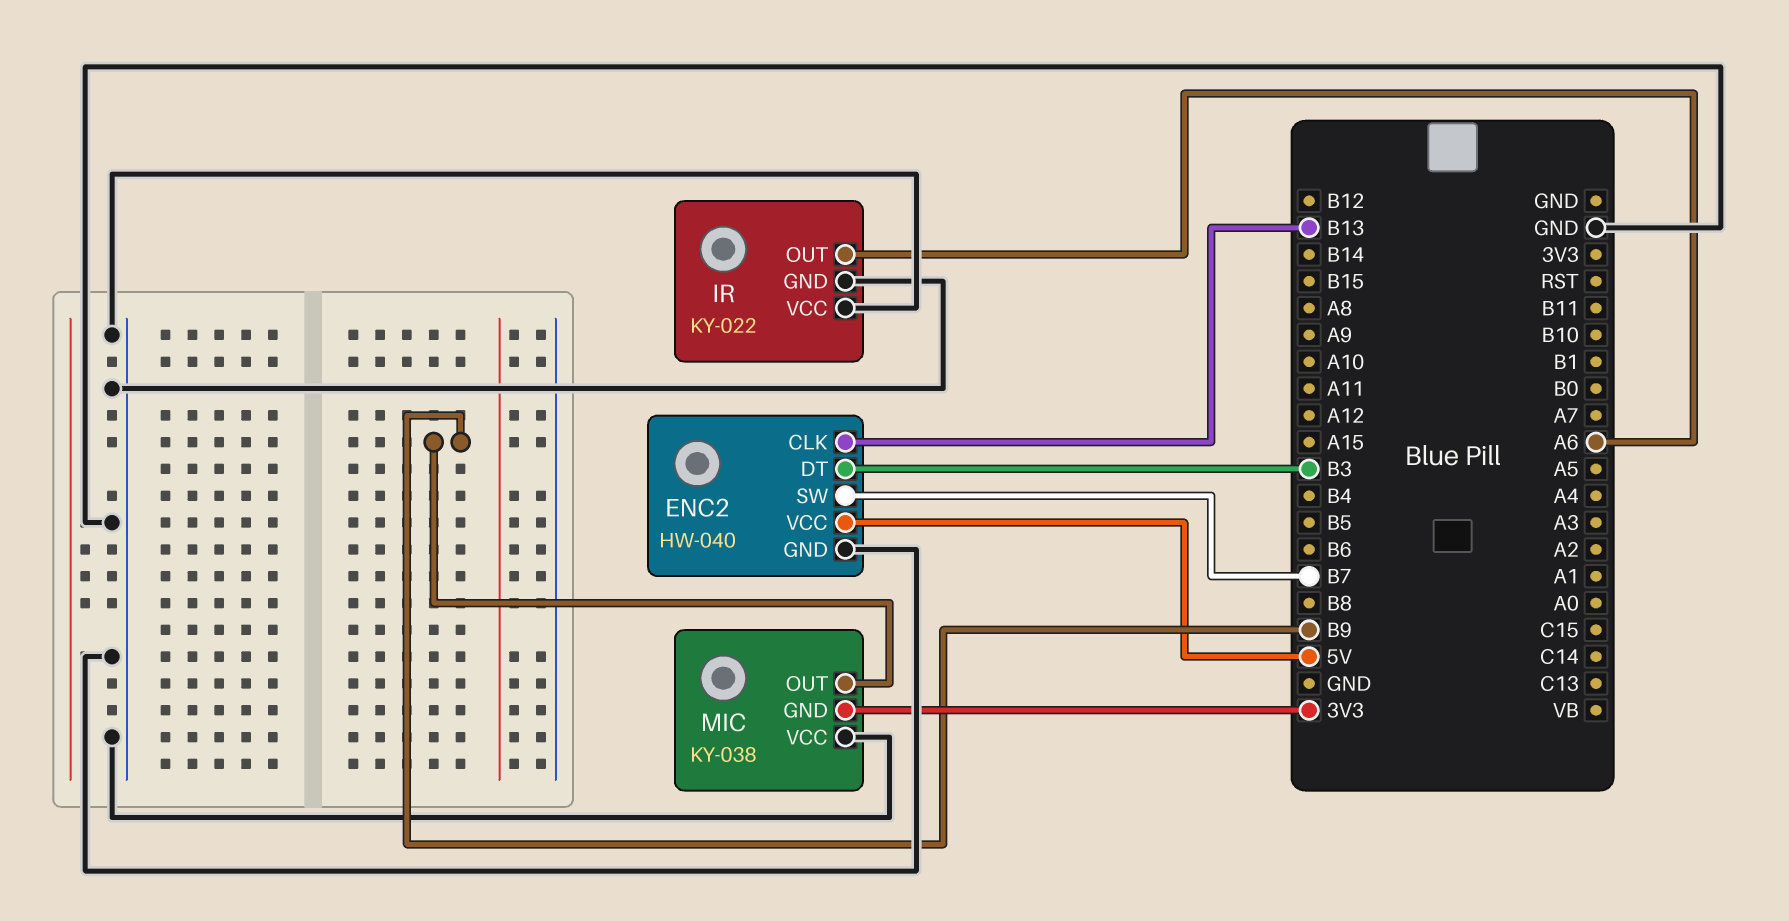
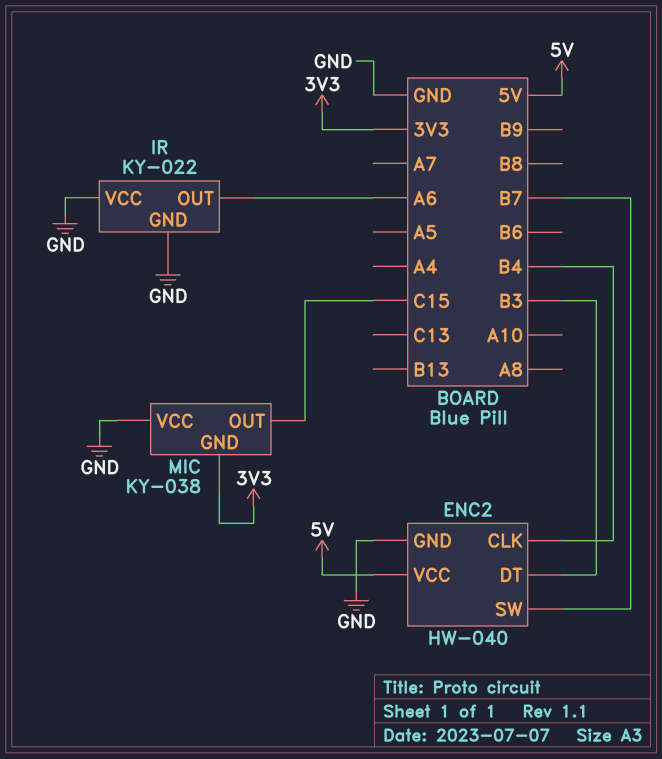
ENC2 pin CLK: B13 -> B4
MIC pin OUT: B9 -> C15

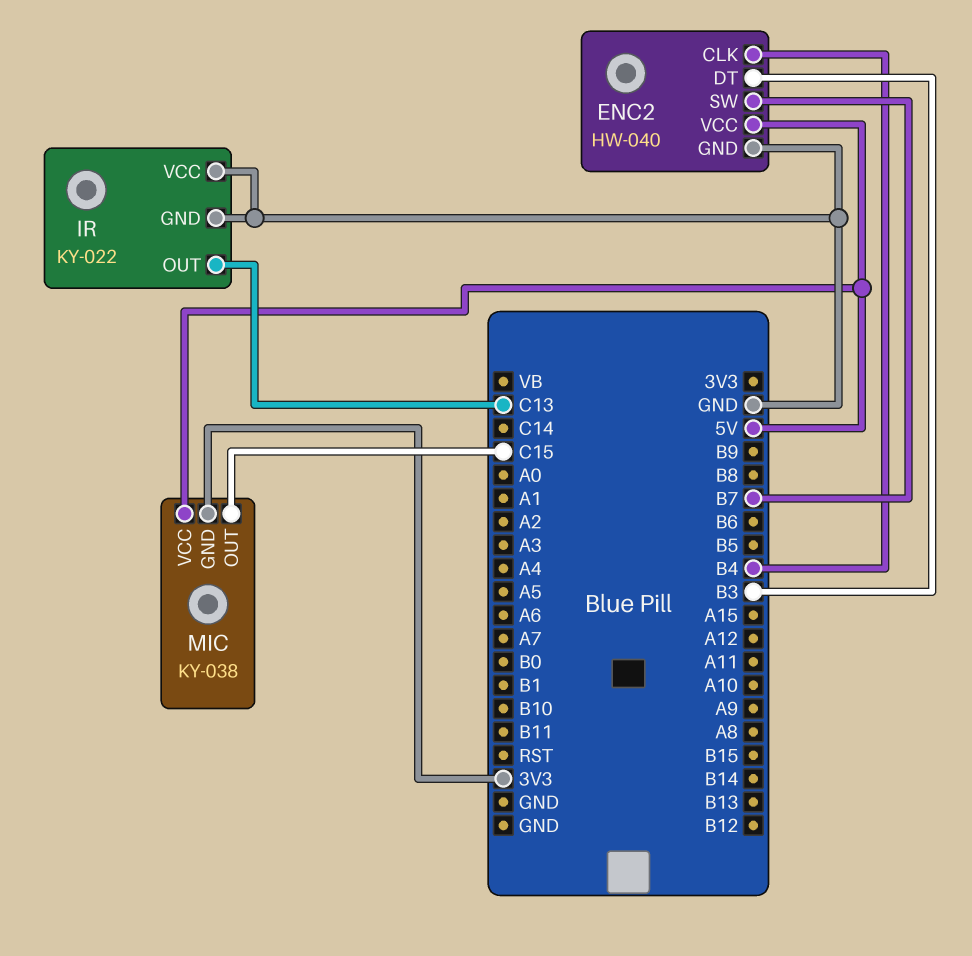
IR pin OUT: A6 -> C13
MIC pin VCC: GND -> 5V

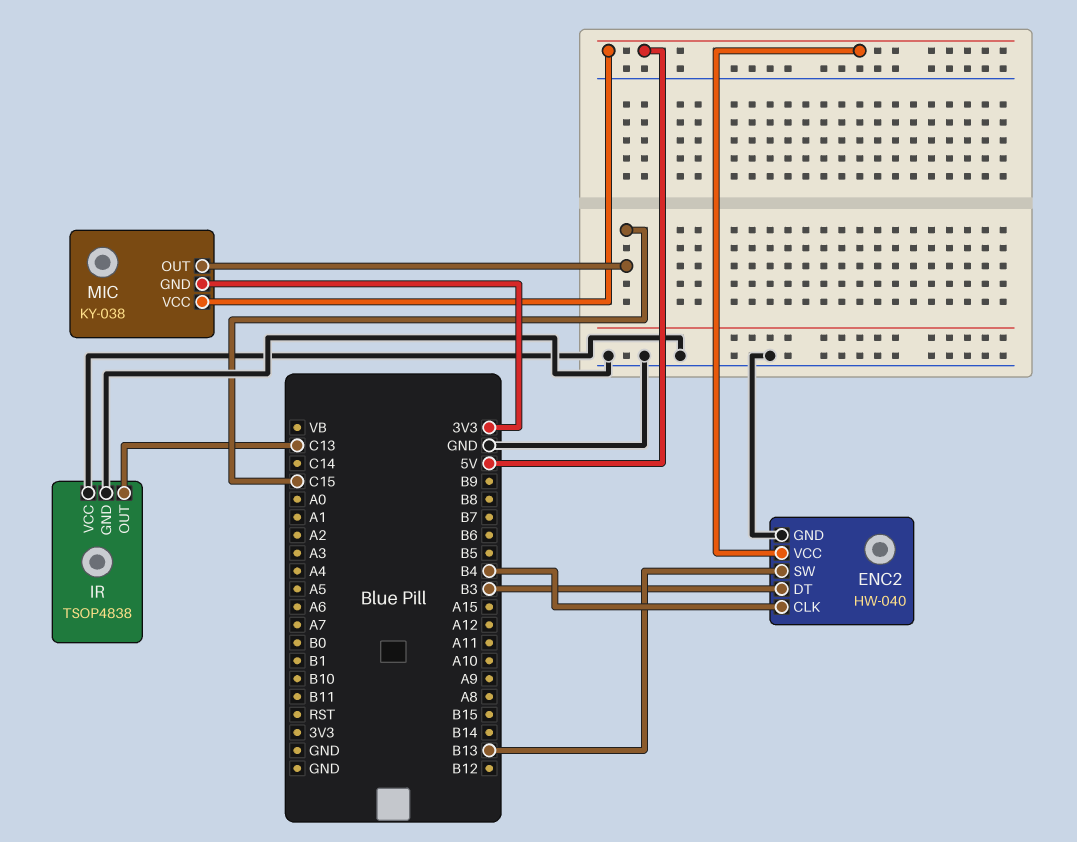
ENC2 pin SW: B7 -> B13
IR: KY-022 -> TSOP4838

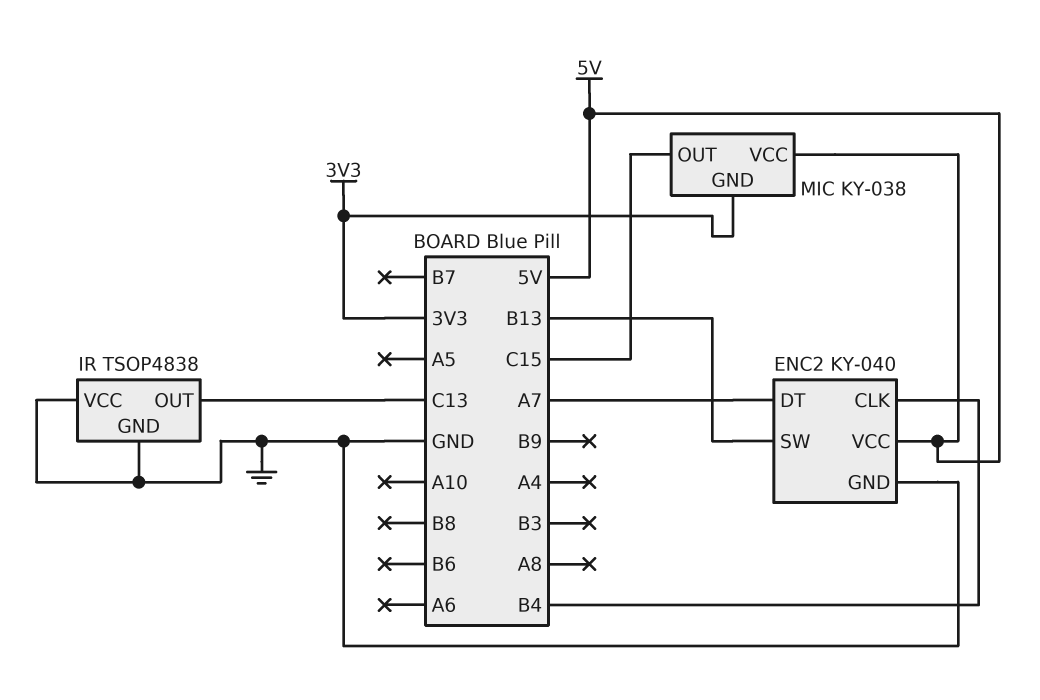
ENC2: HW-040 -> KY-040
ENC2 pin DT: B3 -> A7

